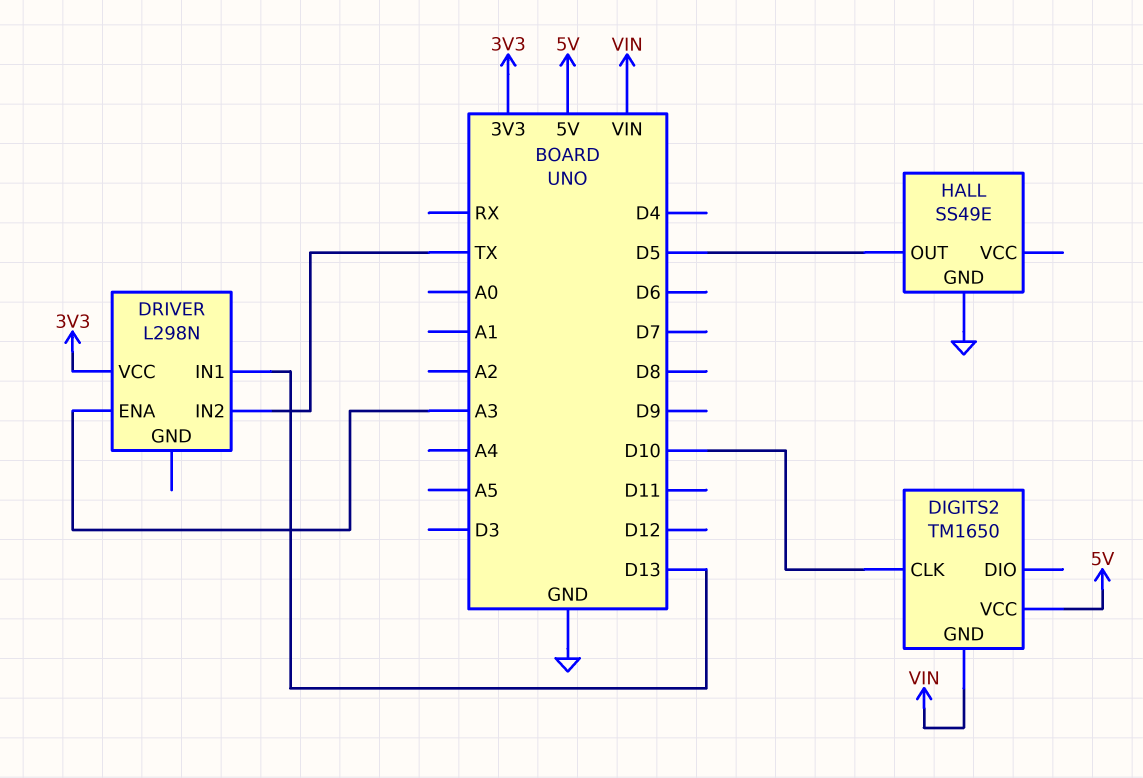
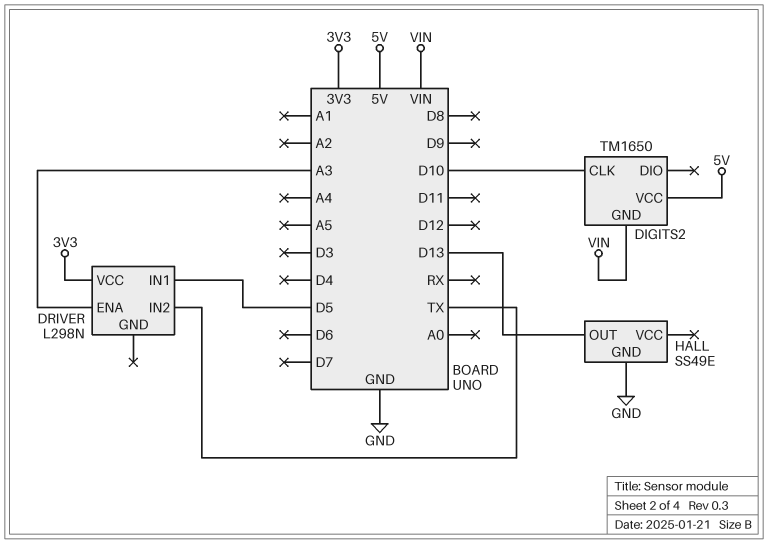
DRIVER pin IN1: D13 -> D5
HALL pin OUT: D5 -> D13

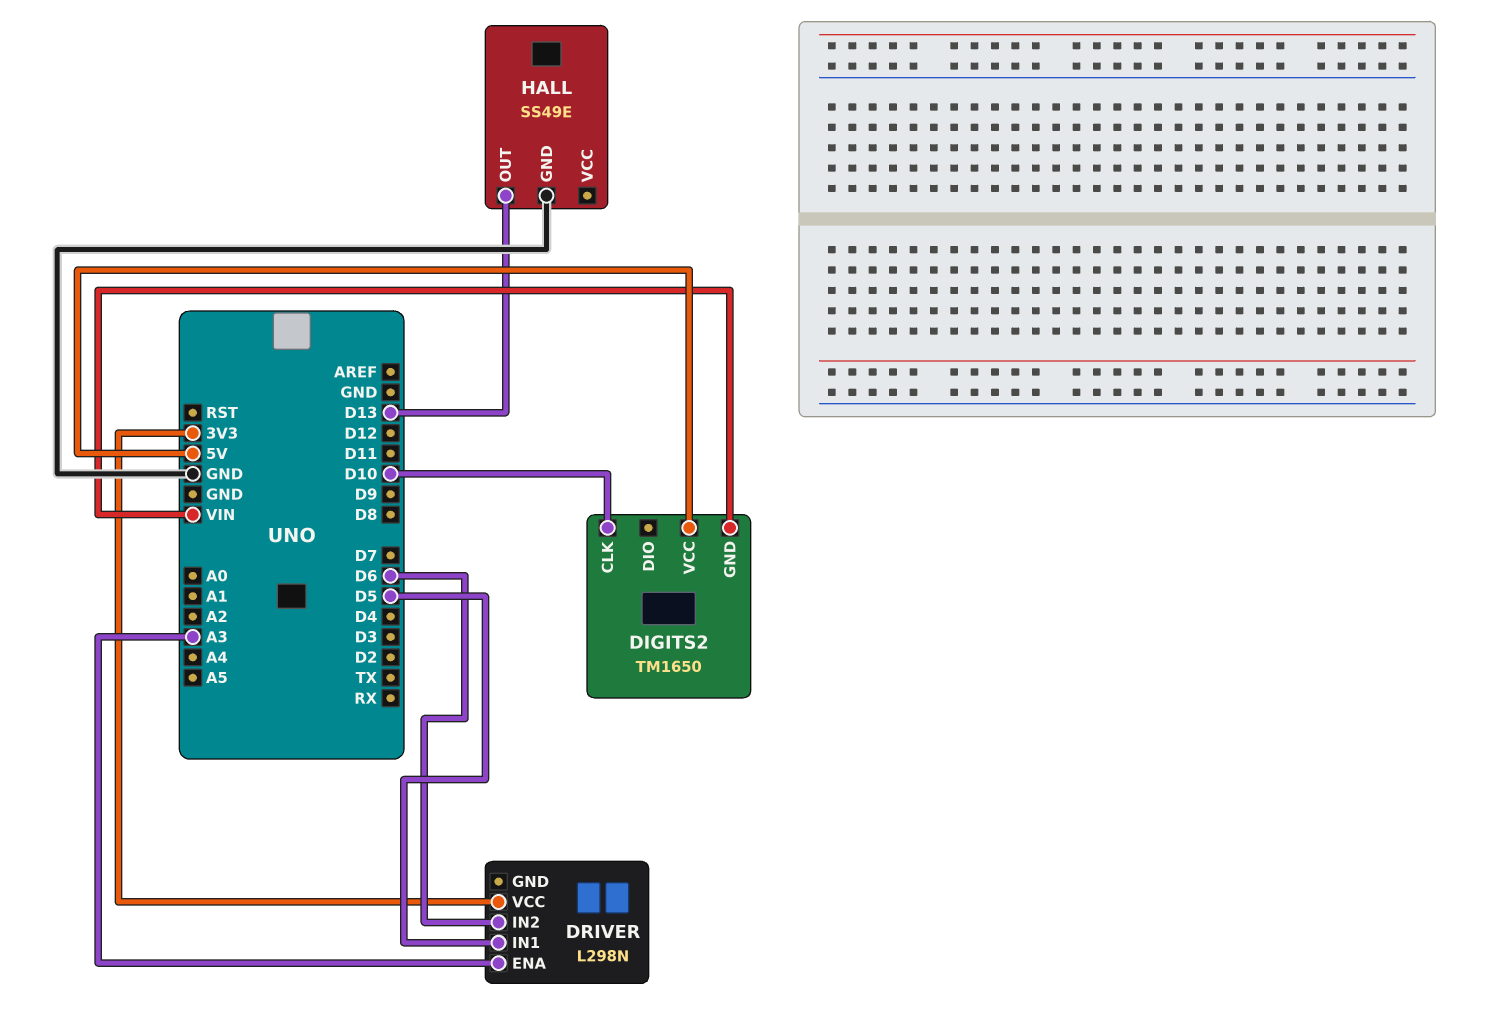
DRIVER pin IN2: TX -> D6

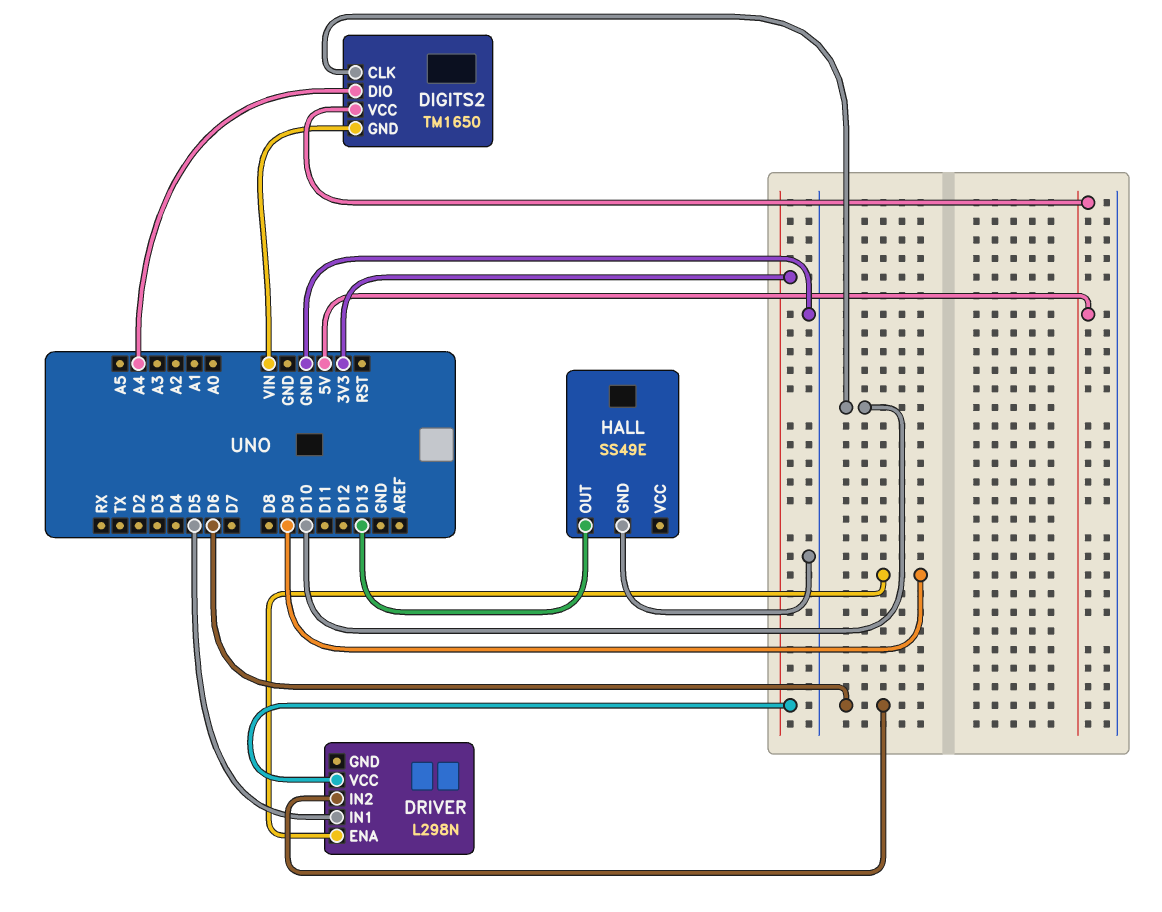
DIGITS2 pin DIO: none -> A4
DRIVER pin ENA: A3 -> D9

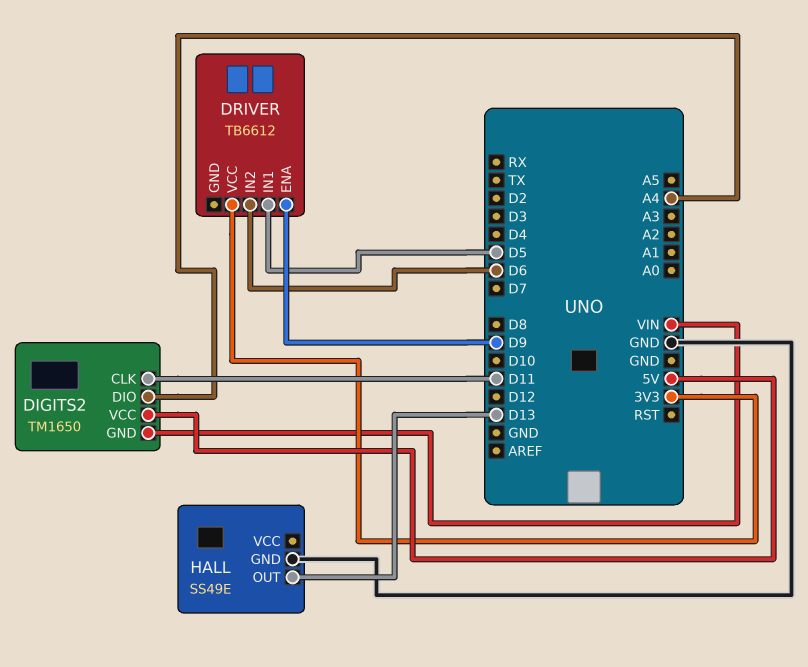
DIGITS2 pin CLK: D10 -> D11
DRIVER: L298N -> TB6612

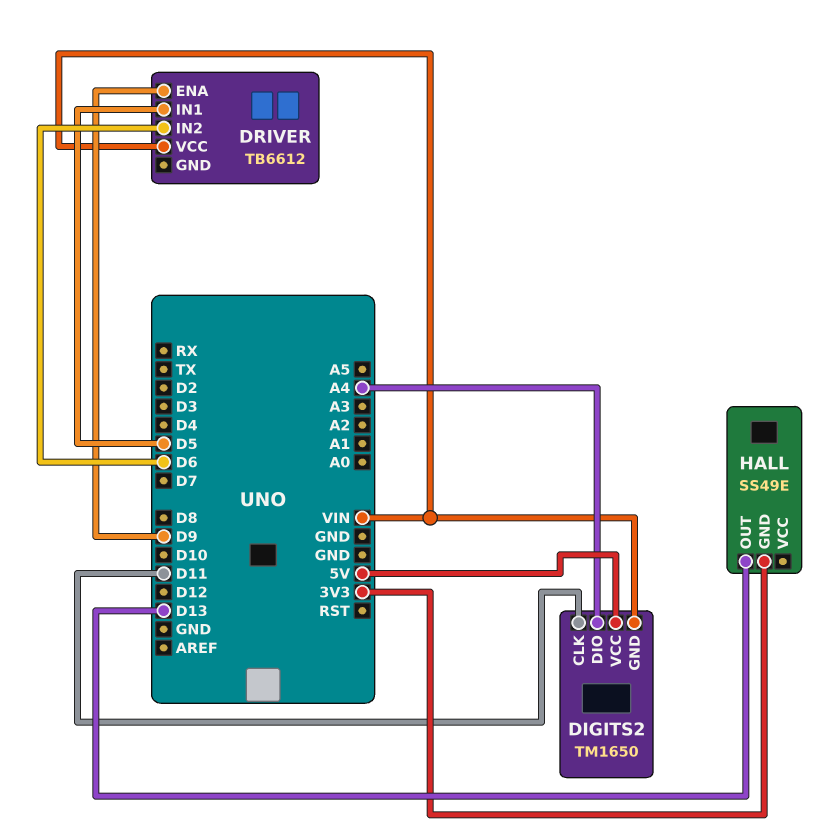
DRIVER pin VCC: 3V3 -> VIN
HALL pin GND: GND -> 3V3

